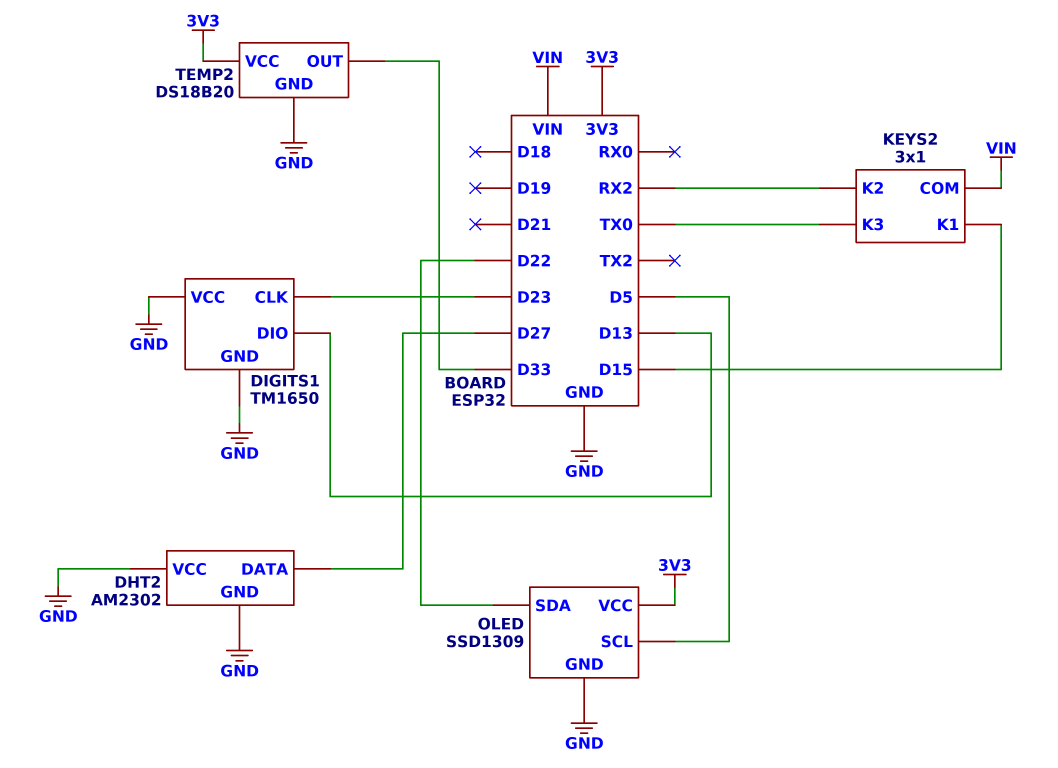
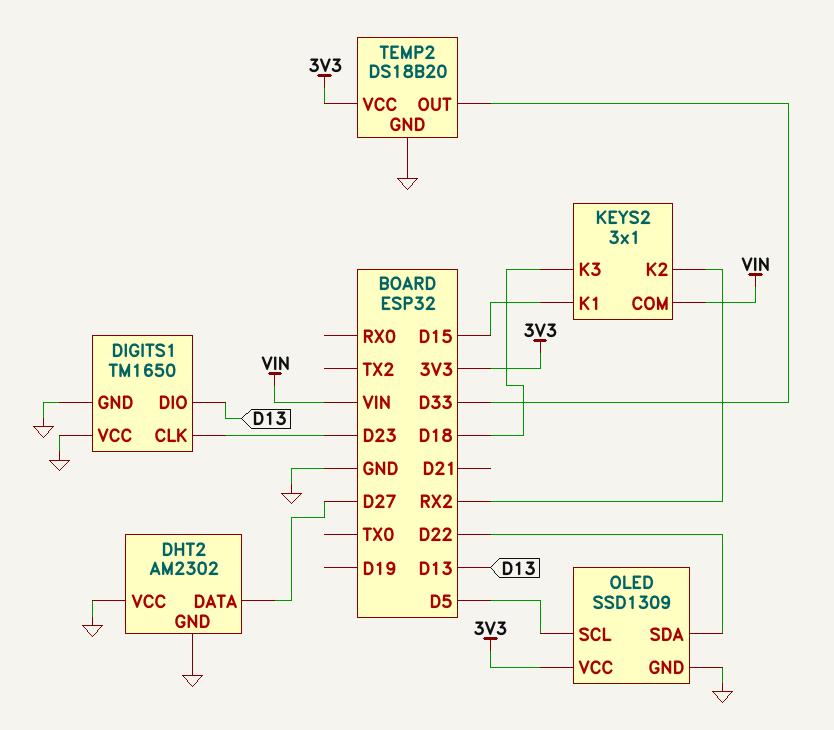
KEYS2 pin K3: TX0 -> D18

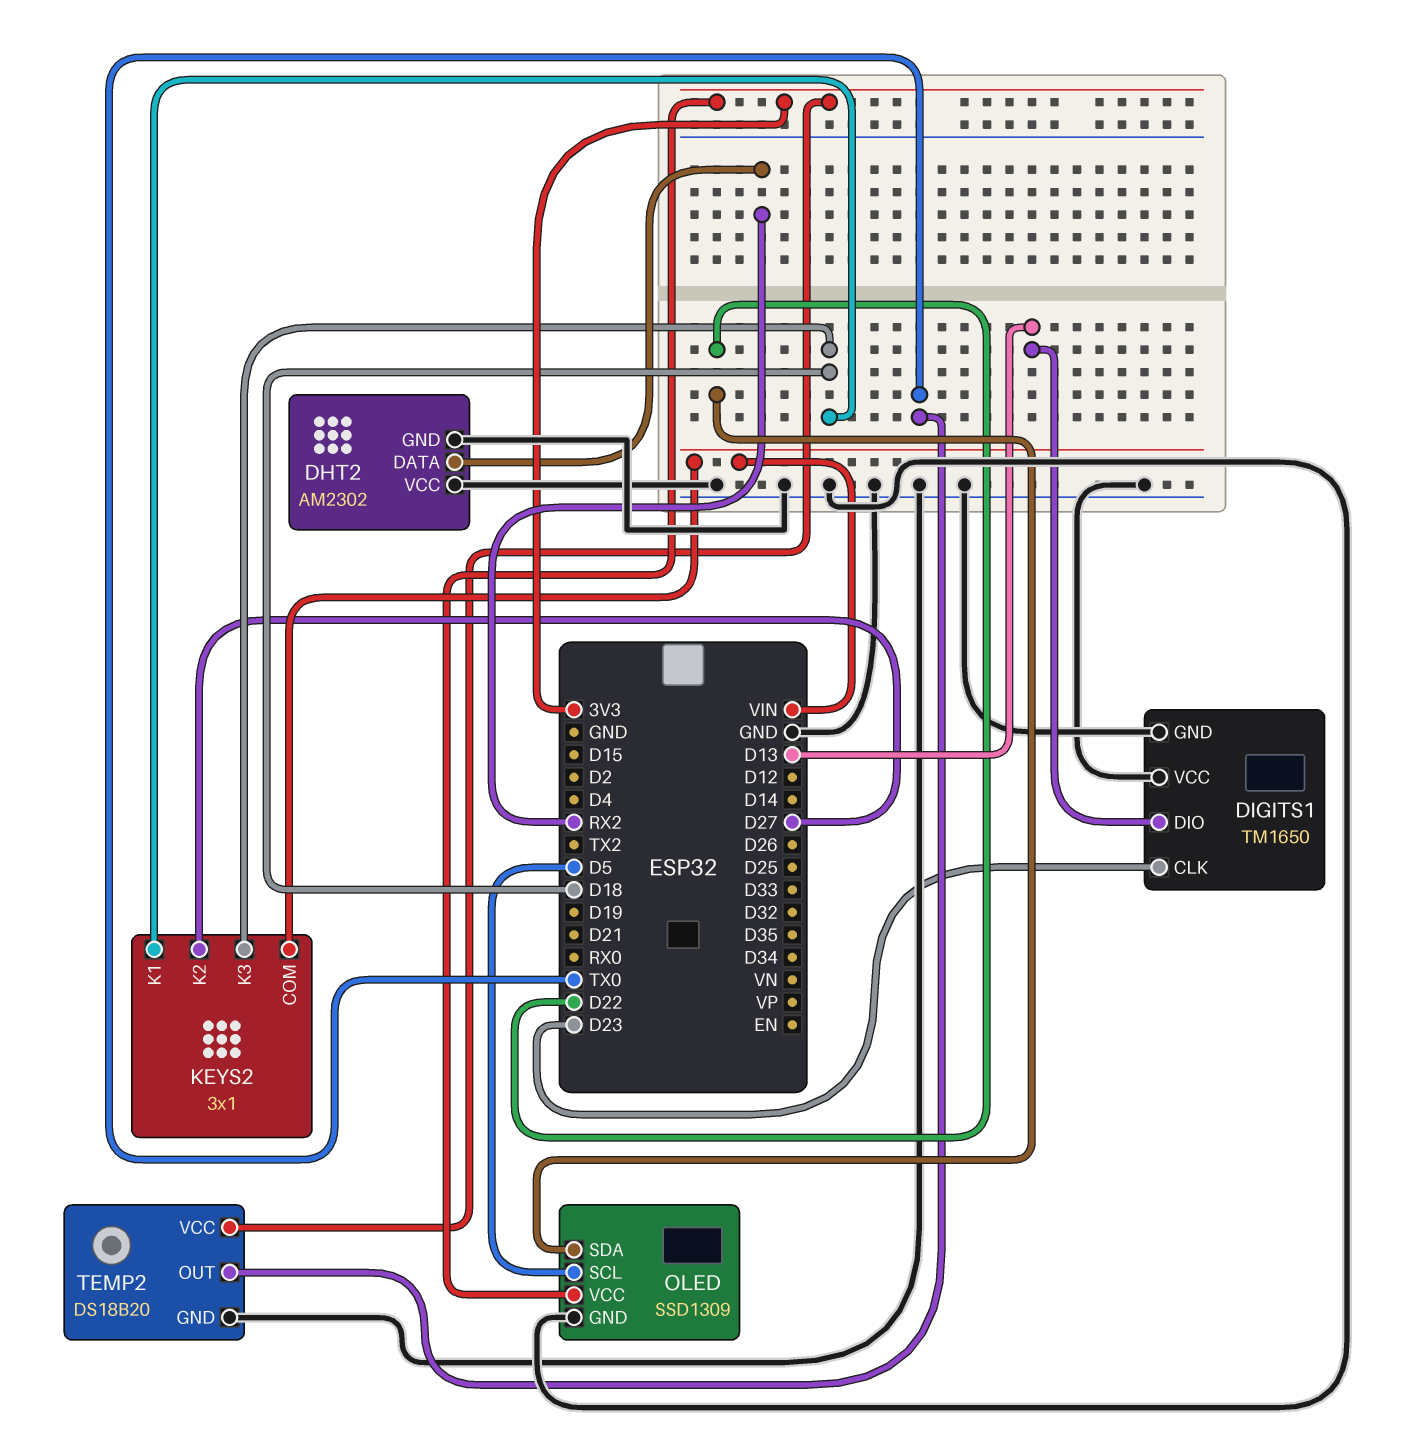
DHT2 pin DATA: D27 -> RX2
KEYS2 pin K1: D15 -> D18
KEYS2 pin K2: RX2 -> D27
TEMP2 pin OUT: D33 -> TX0

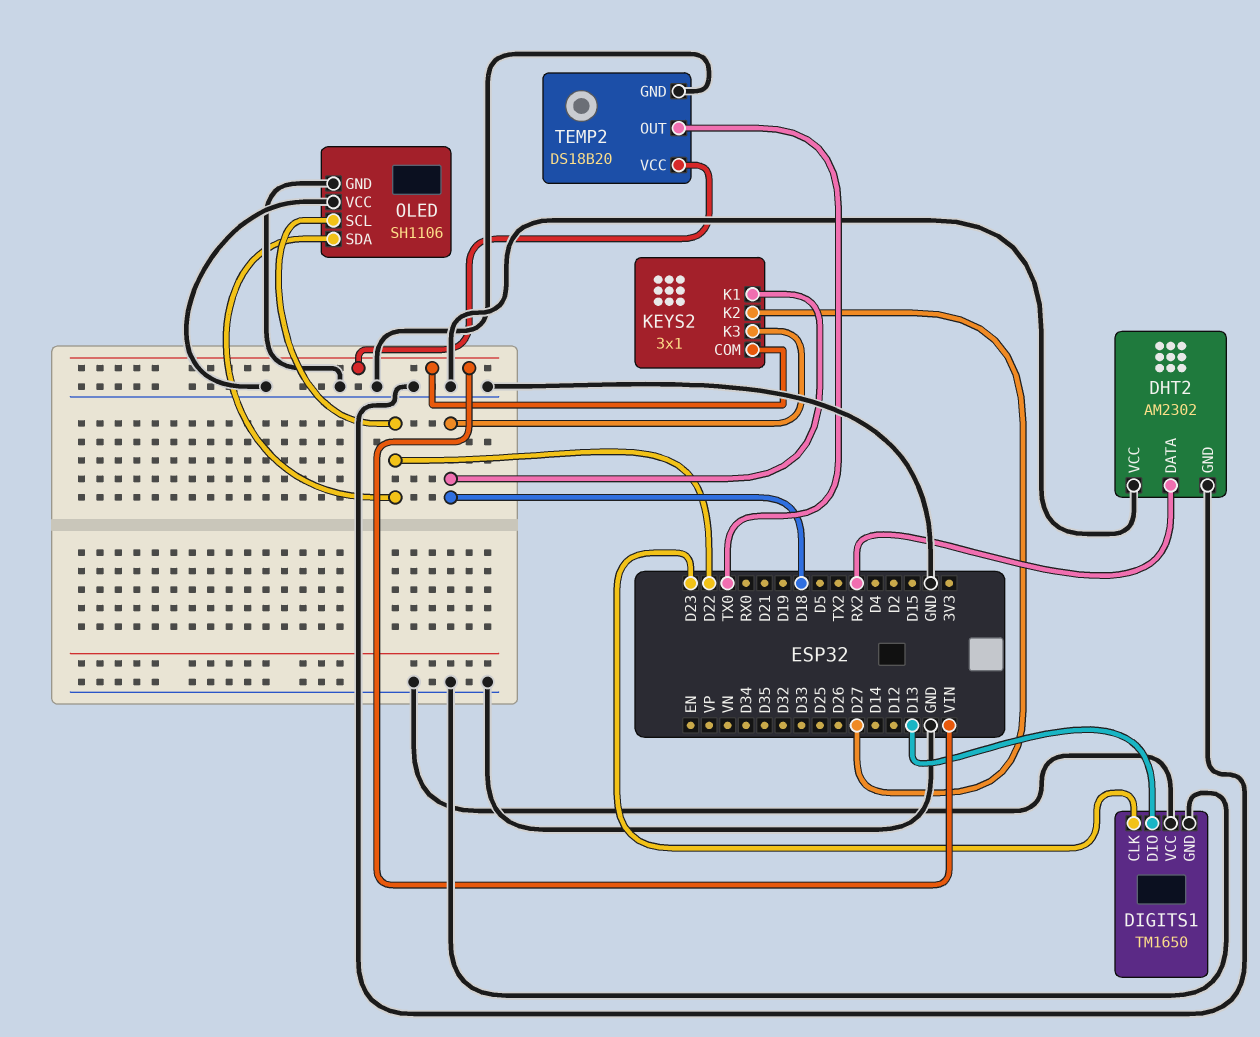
OLED: SSD1309 -> SH1106
OLED pin SCL: D5 -> D22
OLED pin VCC: 3V3 -> GND
TEMP2 pin VCC: 3V3 -> VIN

